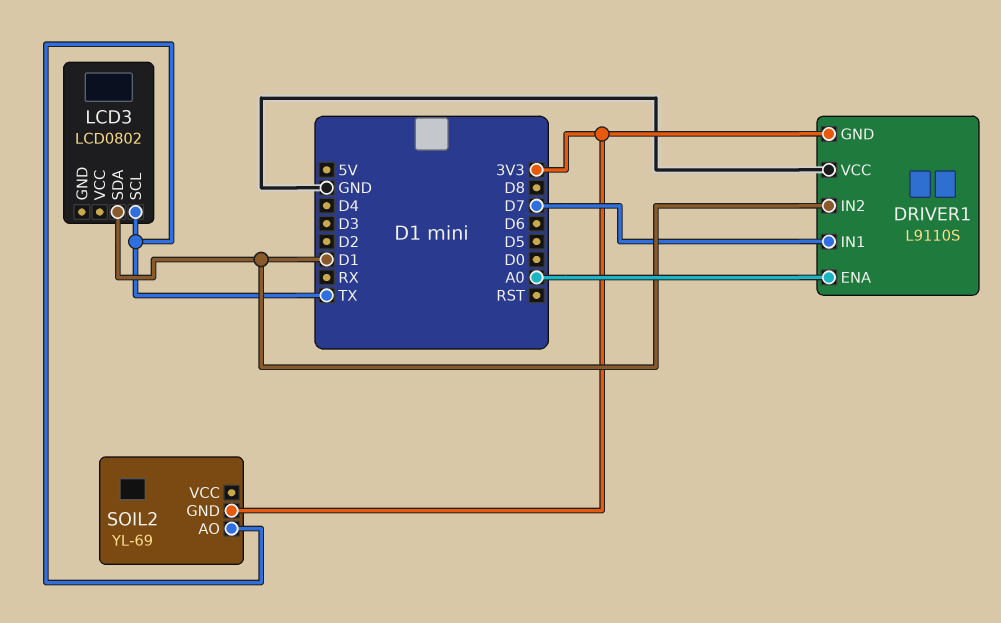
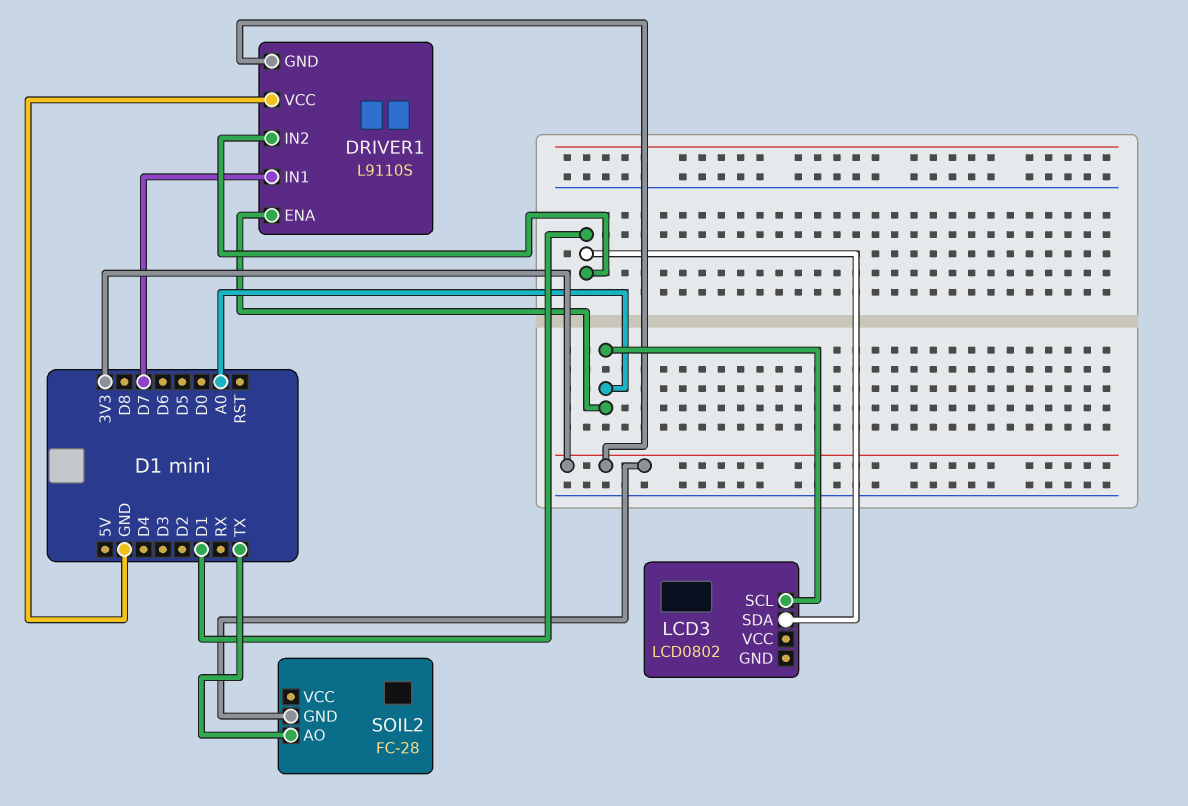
LCD3 pin SCL: TX -> A0
SOIL2: YL-69 -> FC-28

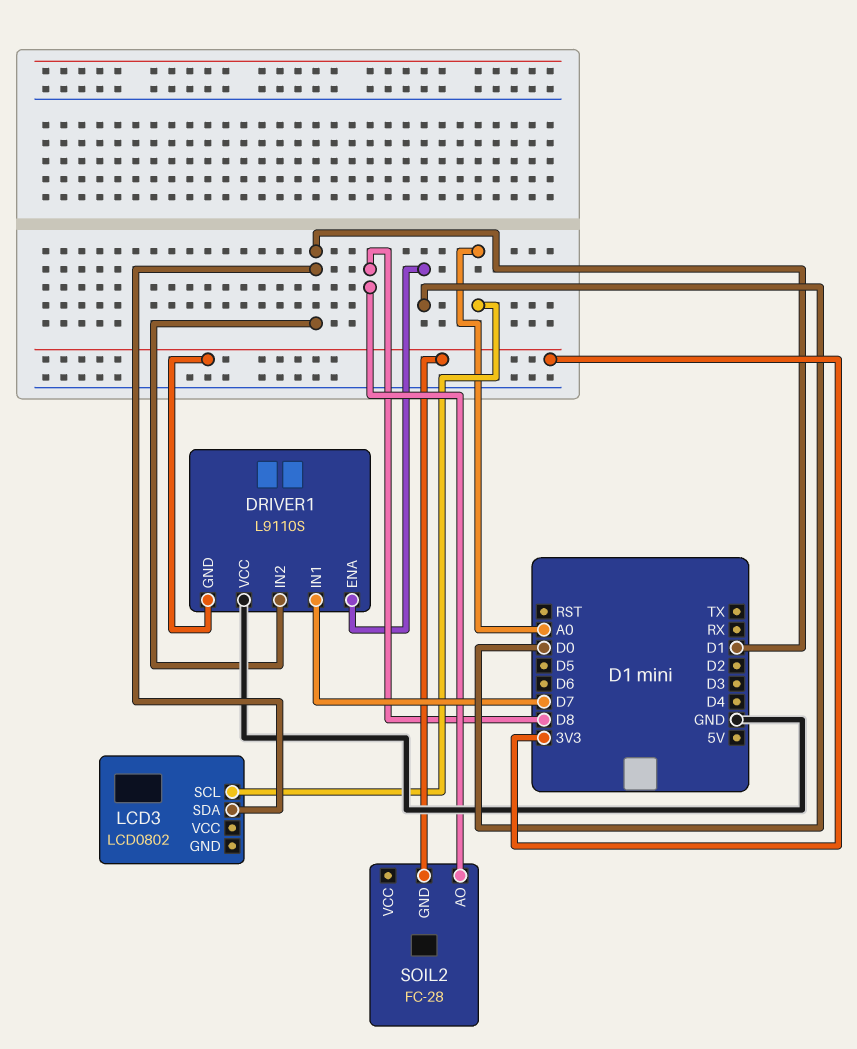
DRIVER1 pin ENA: A0 -> D0
SOIL2 pin AO: TX -> D8

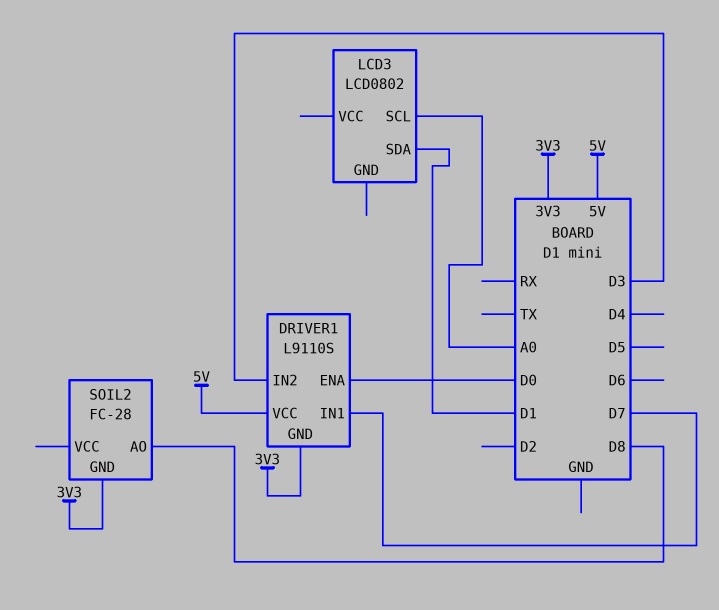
DRIVER1 pin IN2: D1 -> D3
DRIVER1 pin VCC: GND -> 5V

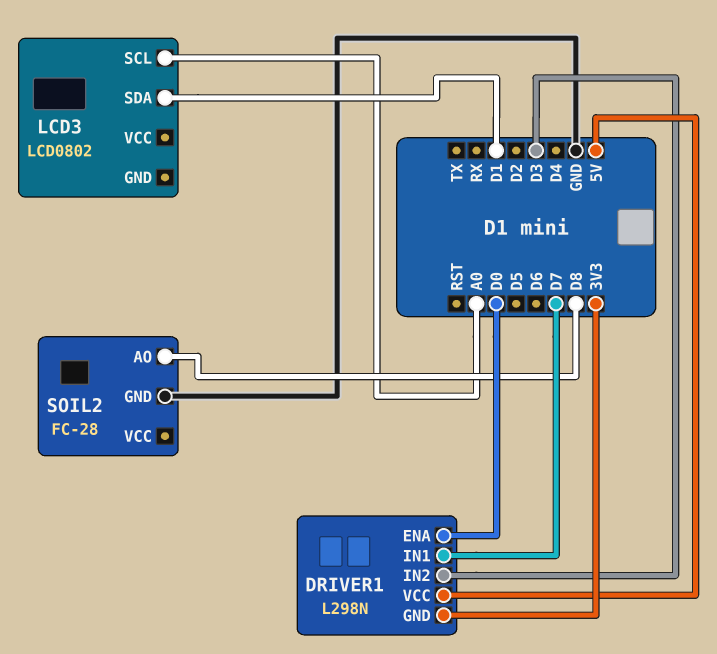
DRIVER1: L9110S -> L298N
SOIL2 pin GND: 3V3 -> GND

